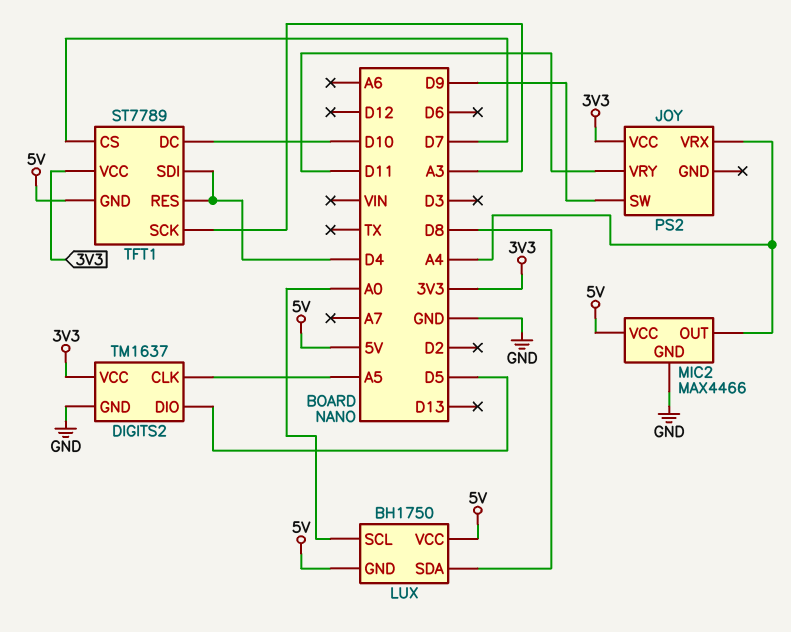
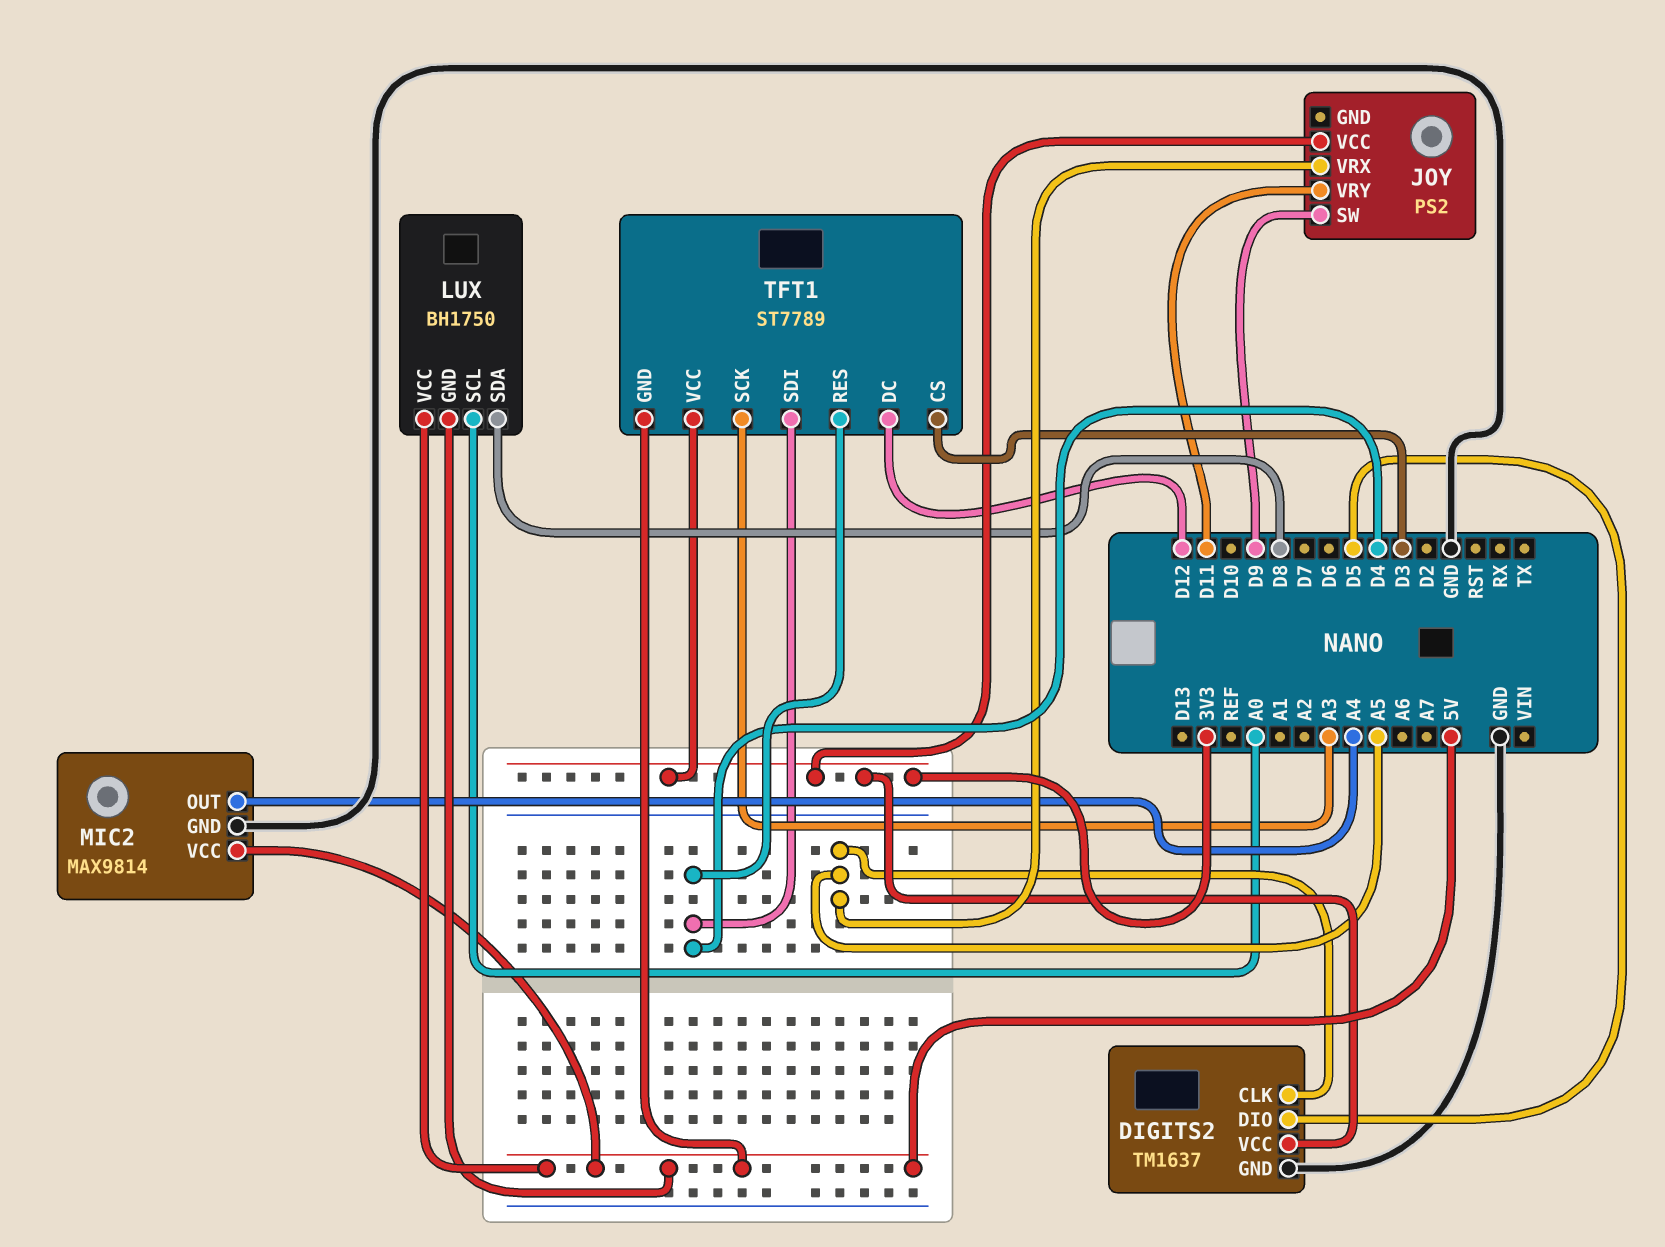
JOY pin VRX: A4 -> A5
MIC2: MAX4466 -> MAX9814
TFT1 pin CS: D7 -> D3
TFT1 pin DC: D10 -> D12

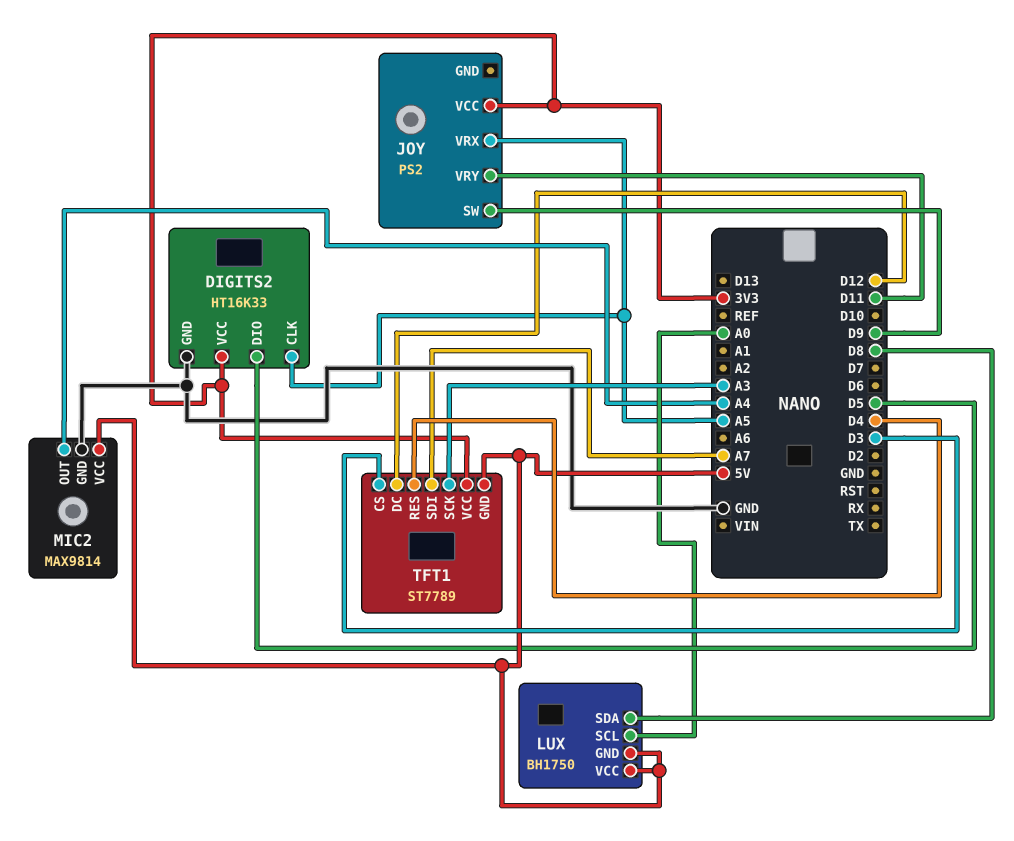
DIGITS2: TM1637 -> HT16K33
TFT1 pin SDI: D4 -> A7

